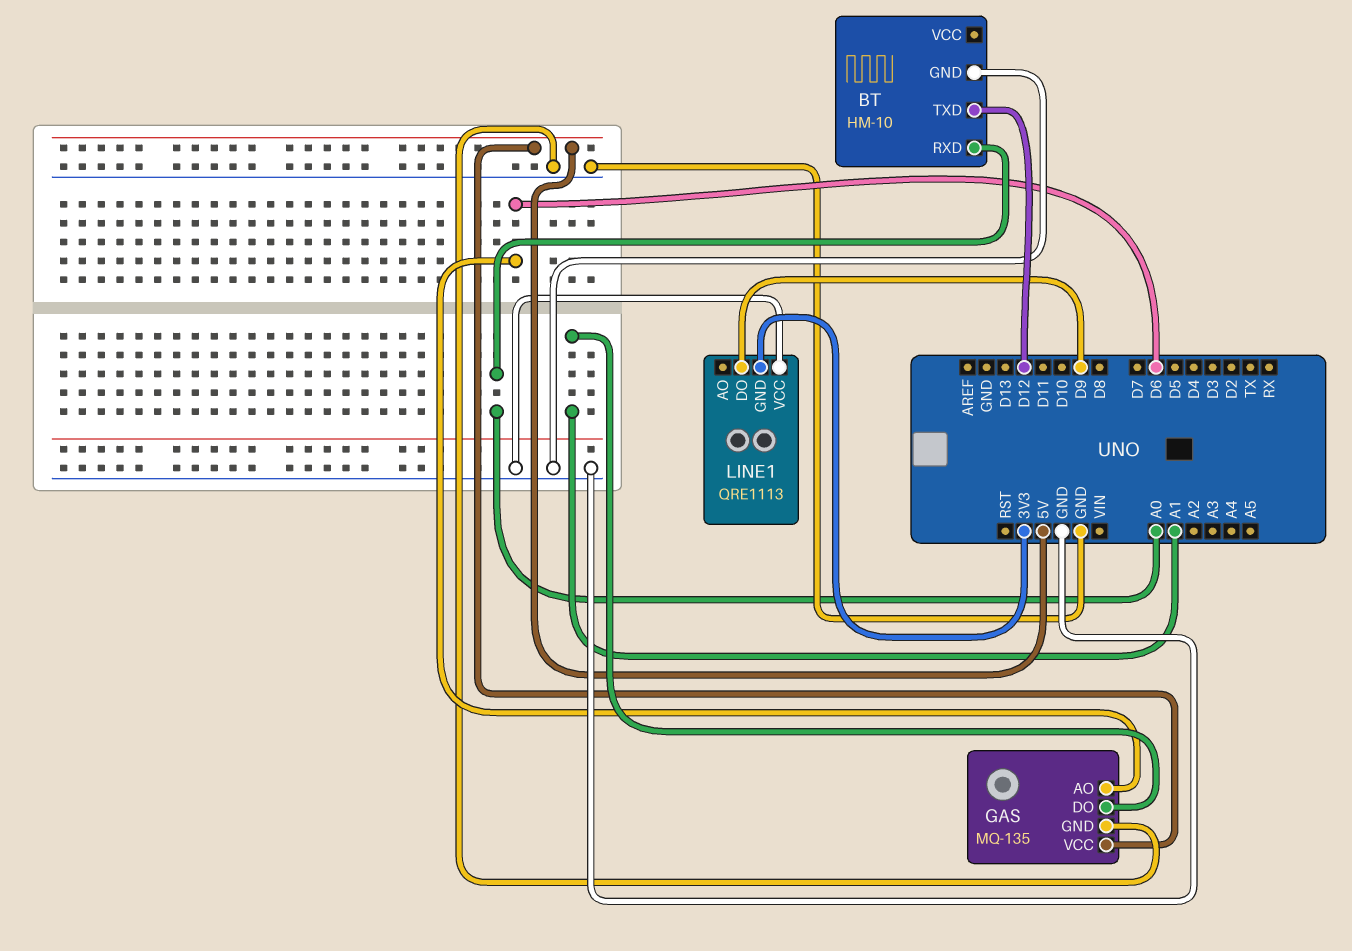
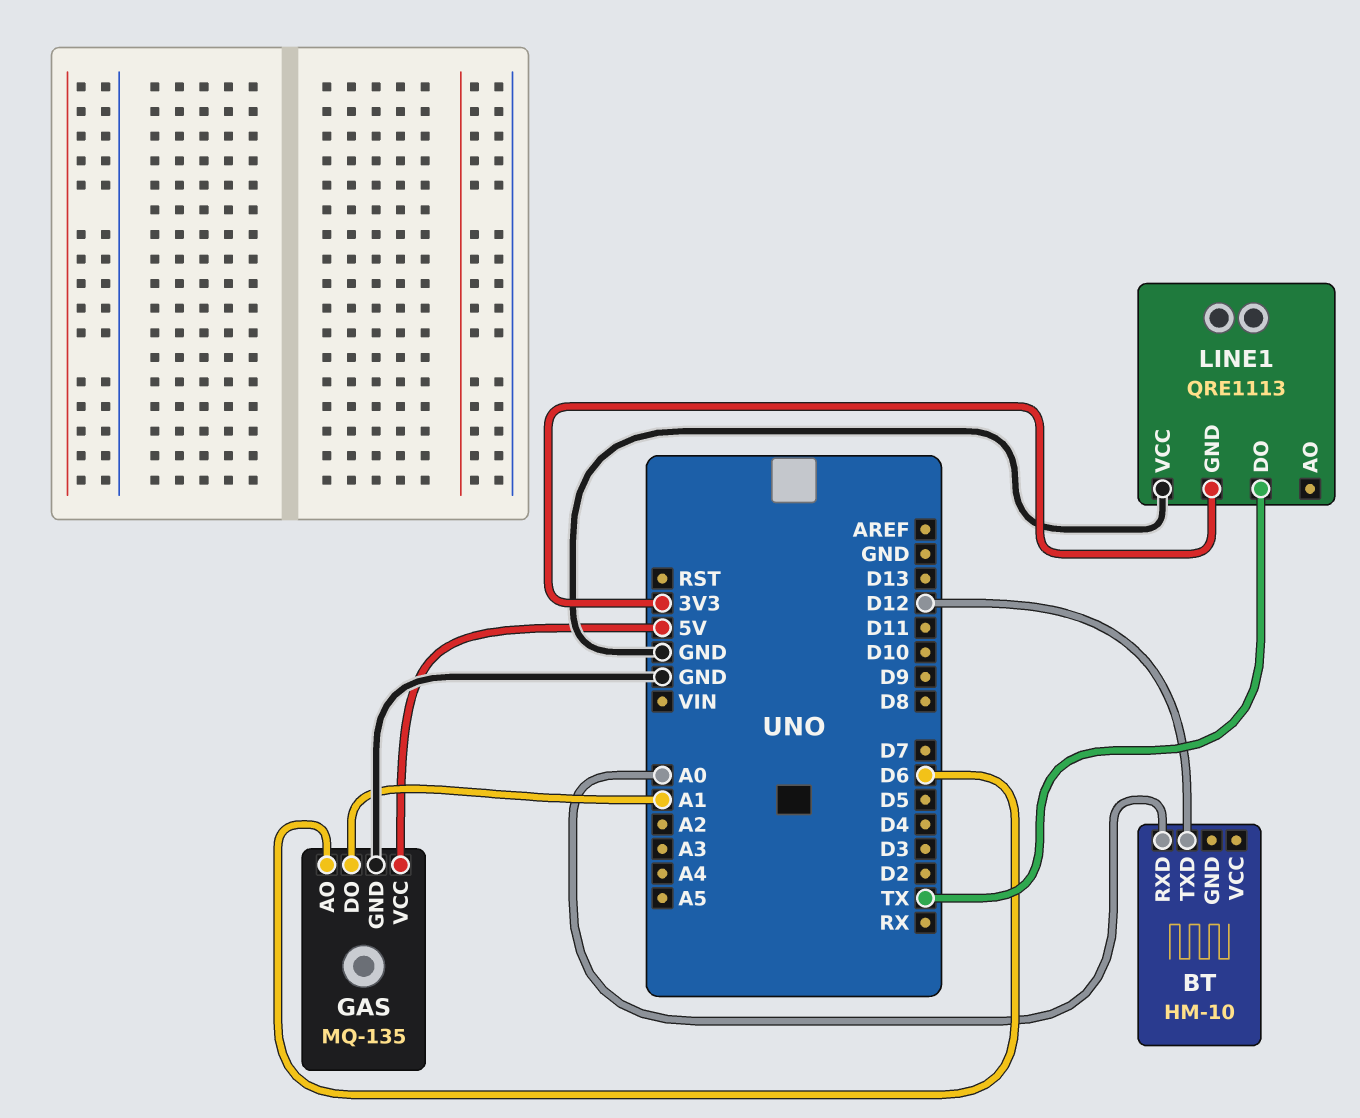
BT pin GND: GND -> none
LINE1 pin DO: D9 -> TX

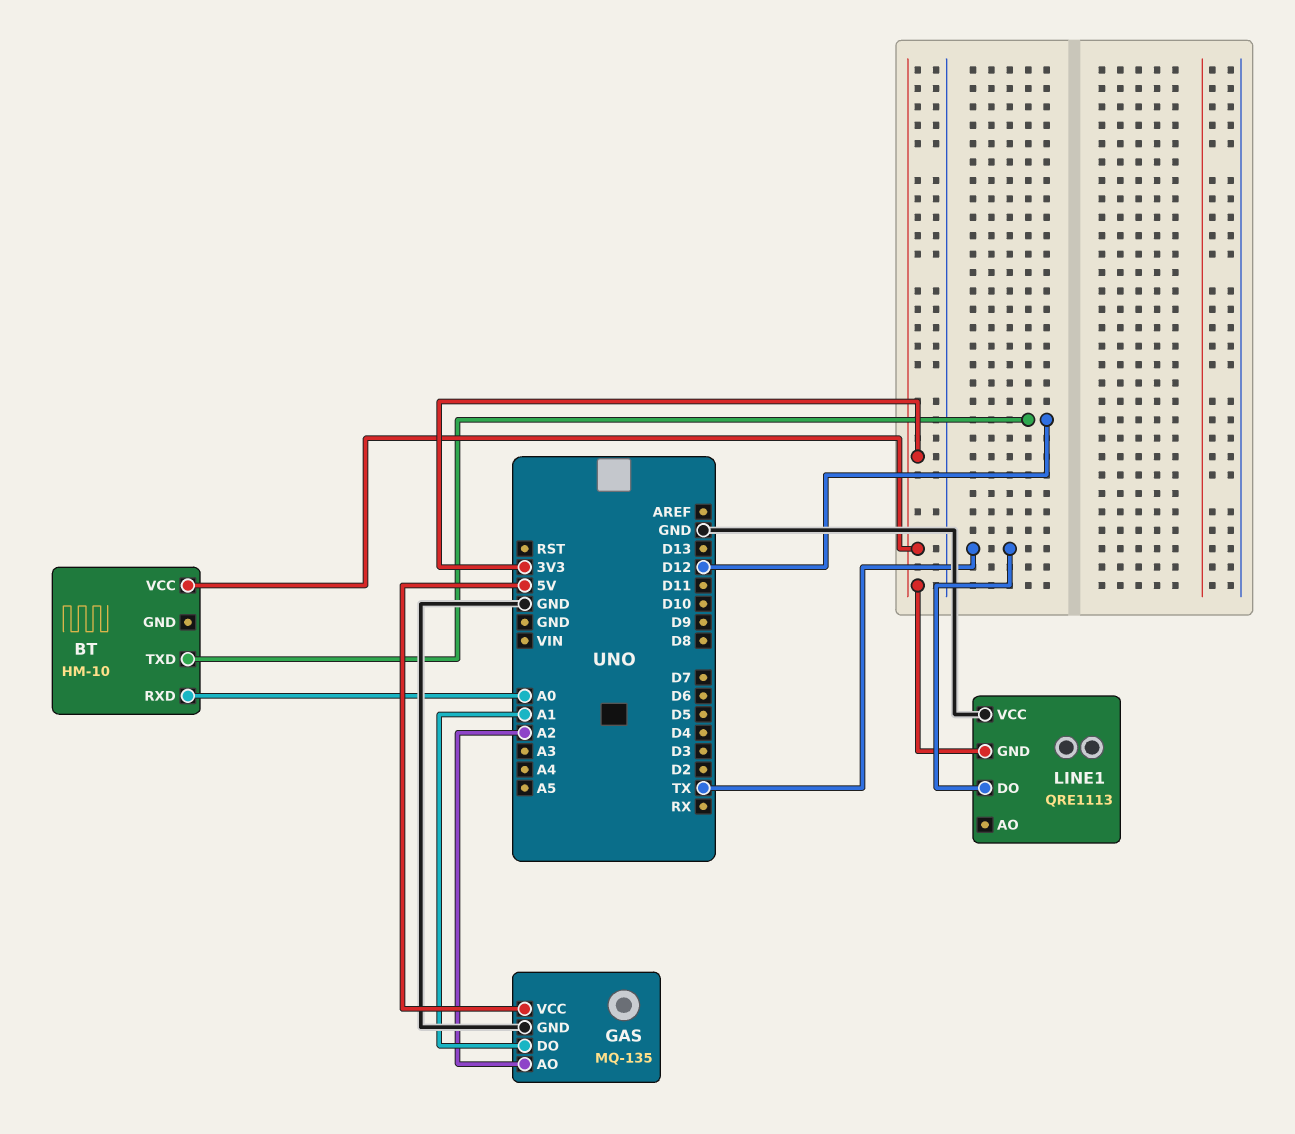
BT pin VCC: none -> 3V3
GAS pin AO: D6 -> A2

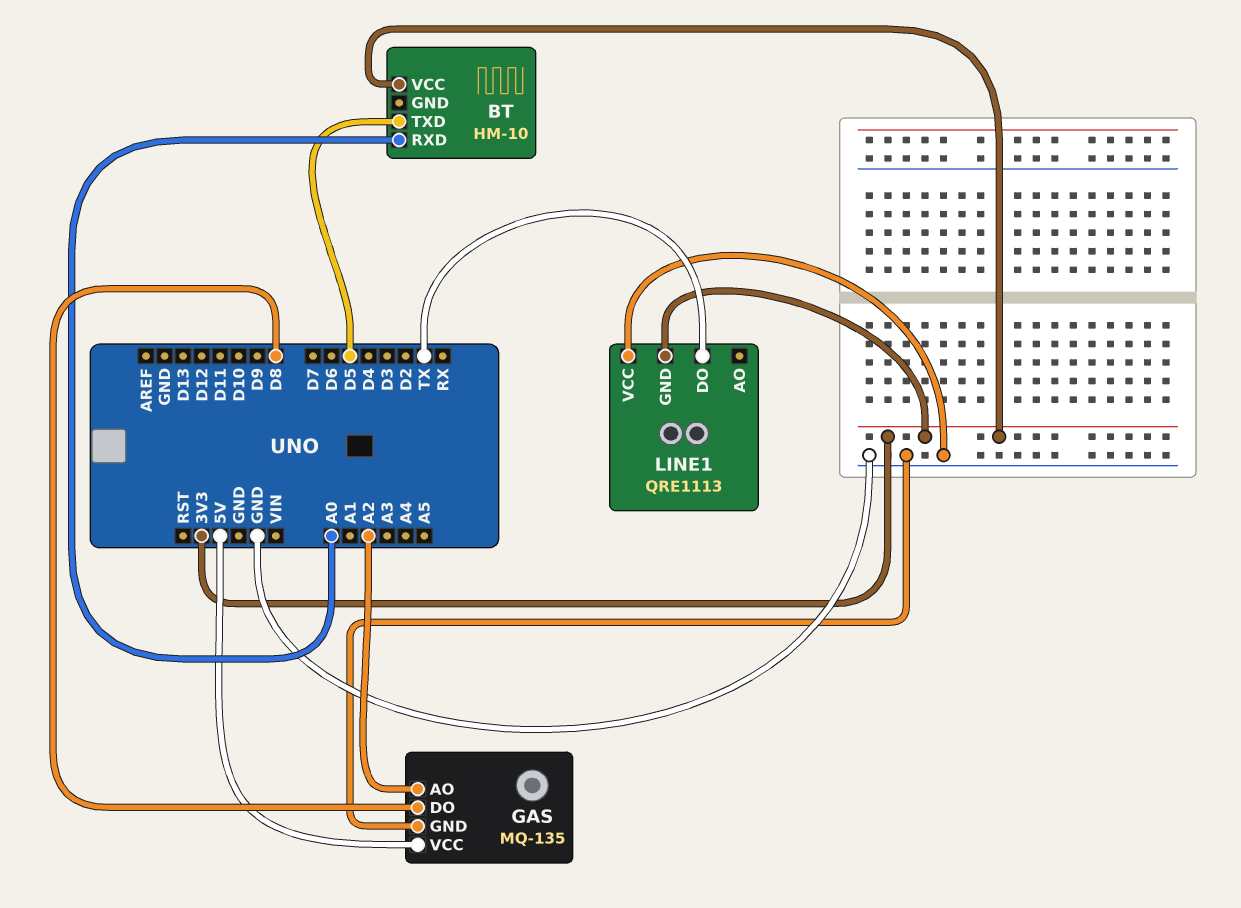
BT pin TXD: D12 -> D5
GAS pin DO: A1 -> D8

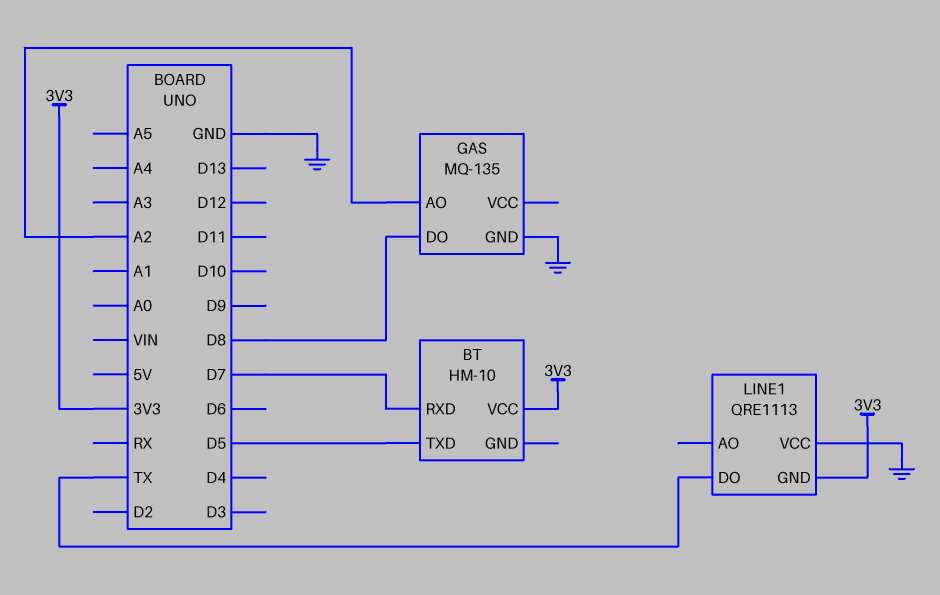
BT pin RXD: A0 -> D7
GAS pin VCC: 5V -> none

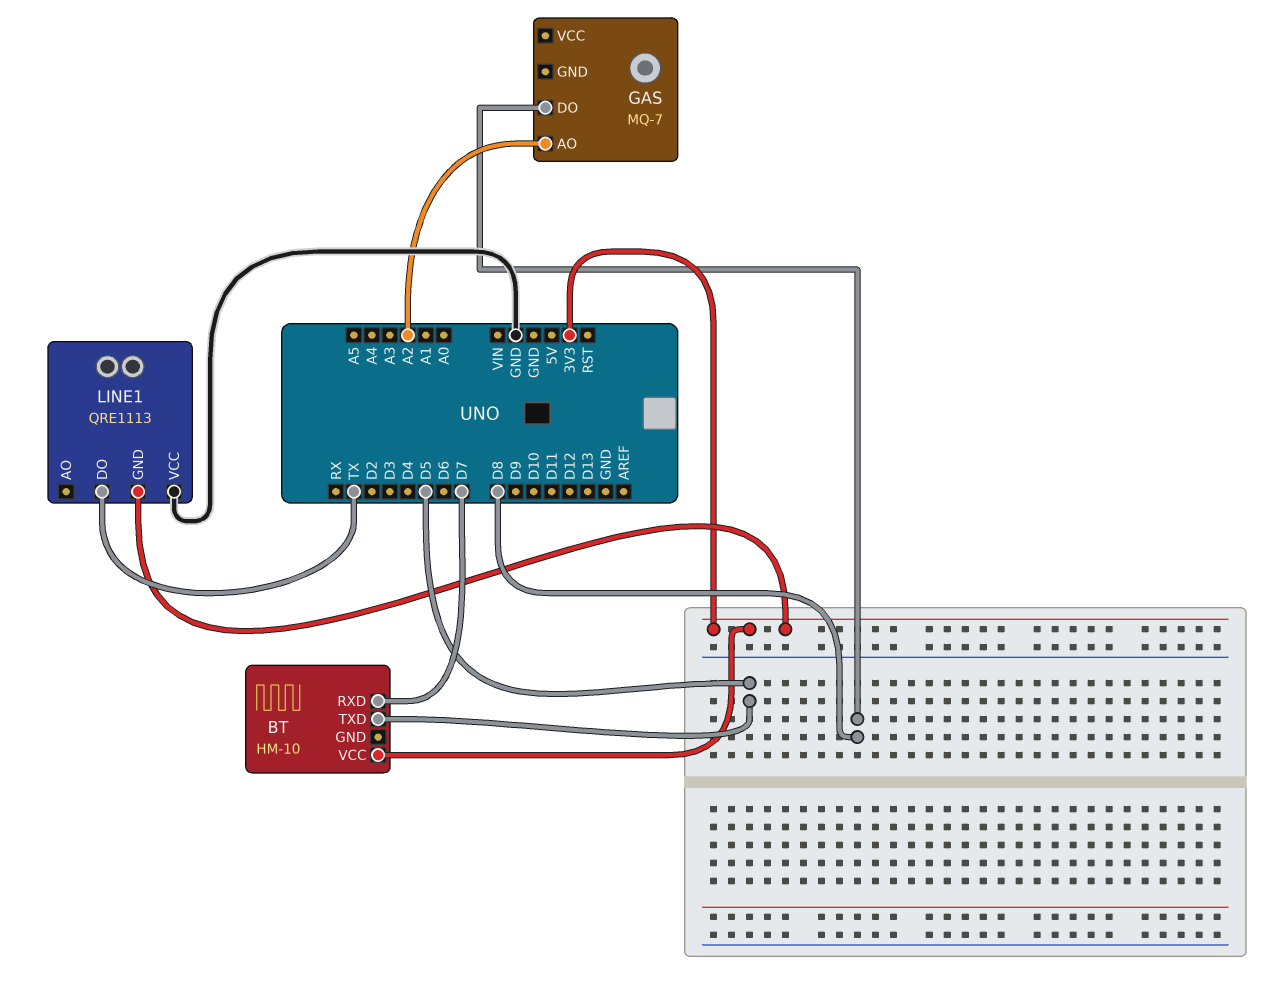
GAS: MQ-135 -> MQ-7
GAS pin GND: GND -> none

